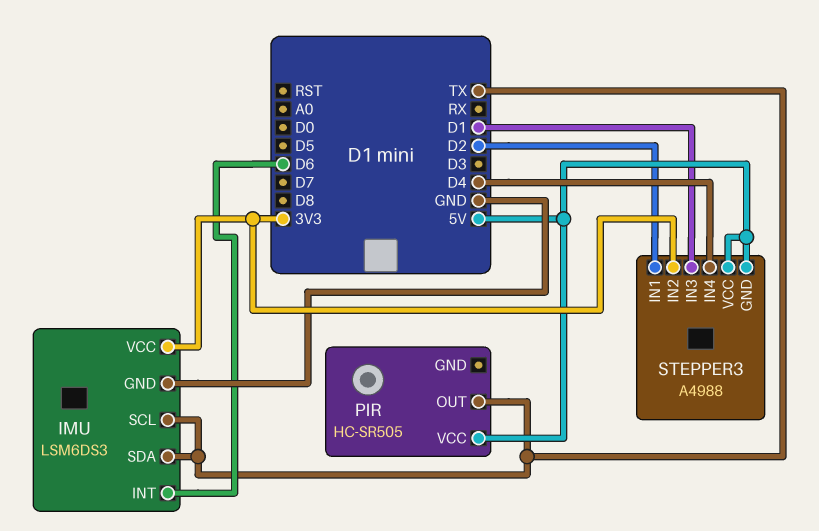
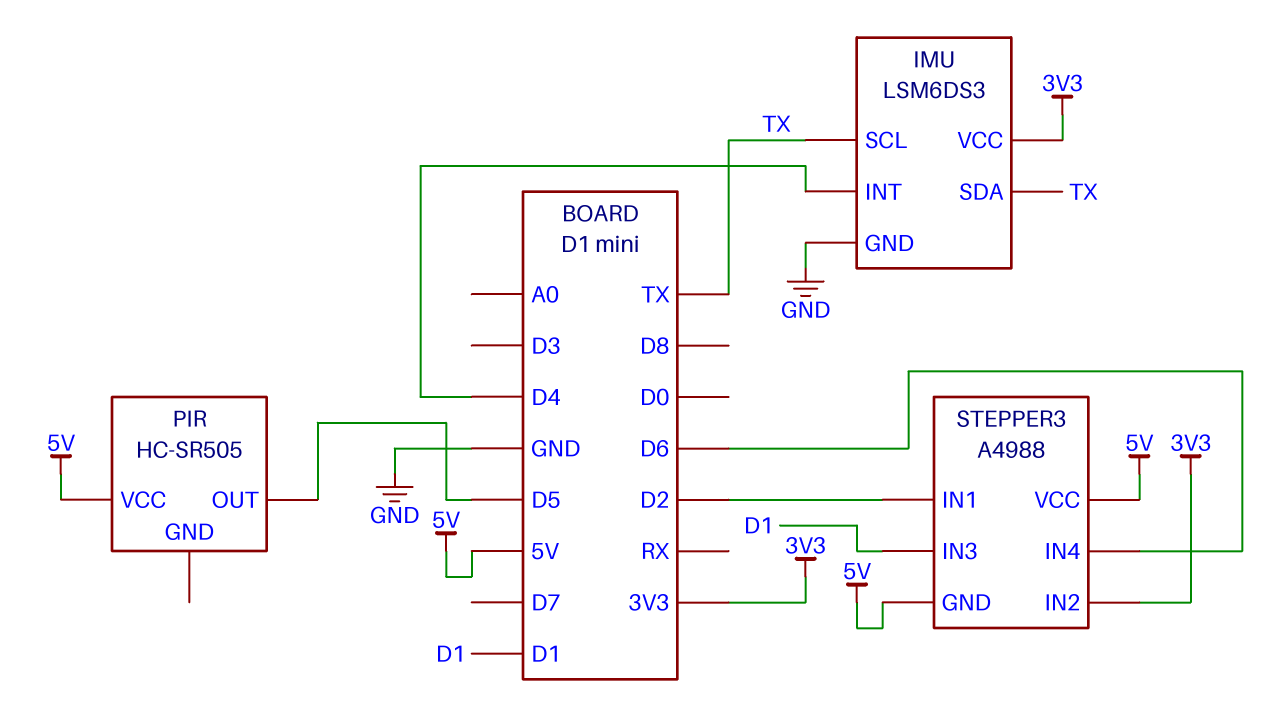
IMU pin INT: D6 -> D4
PIR pin OUT: TX -> D5
STEPPER3 pin IN4: D4 -> D6

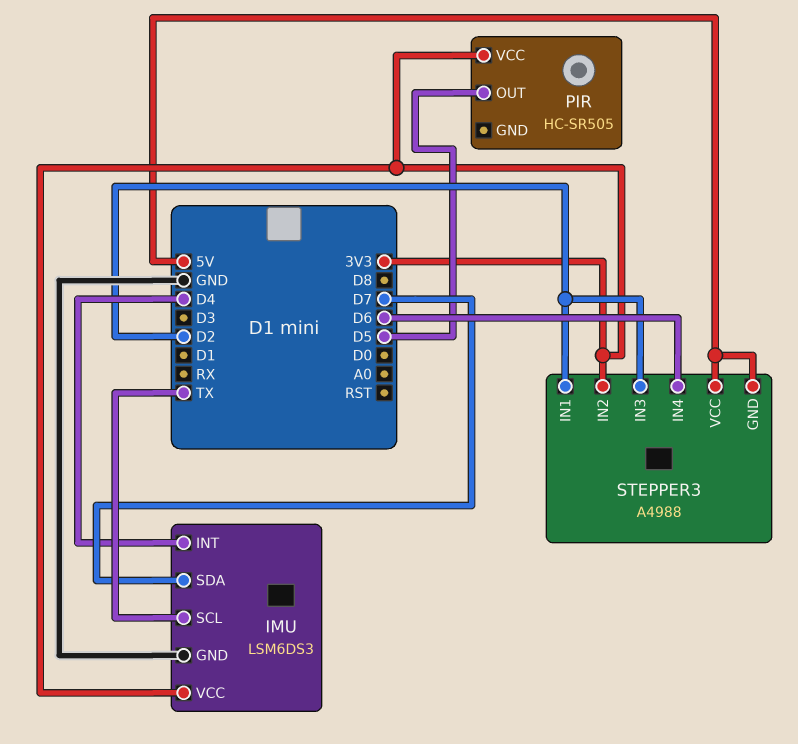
IMU pin SDA: TX -> D7
PIR pin VCC: 5V -> 3V3
STEPPER3 pin IN3: D1 -> D2

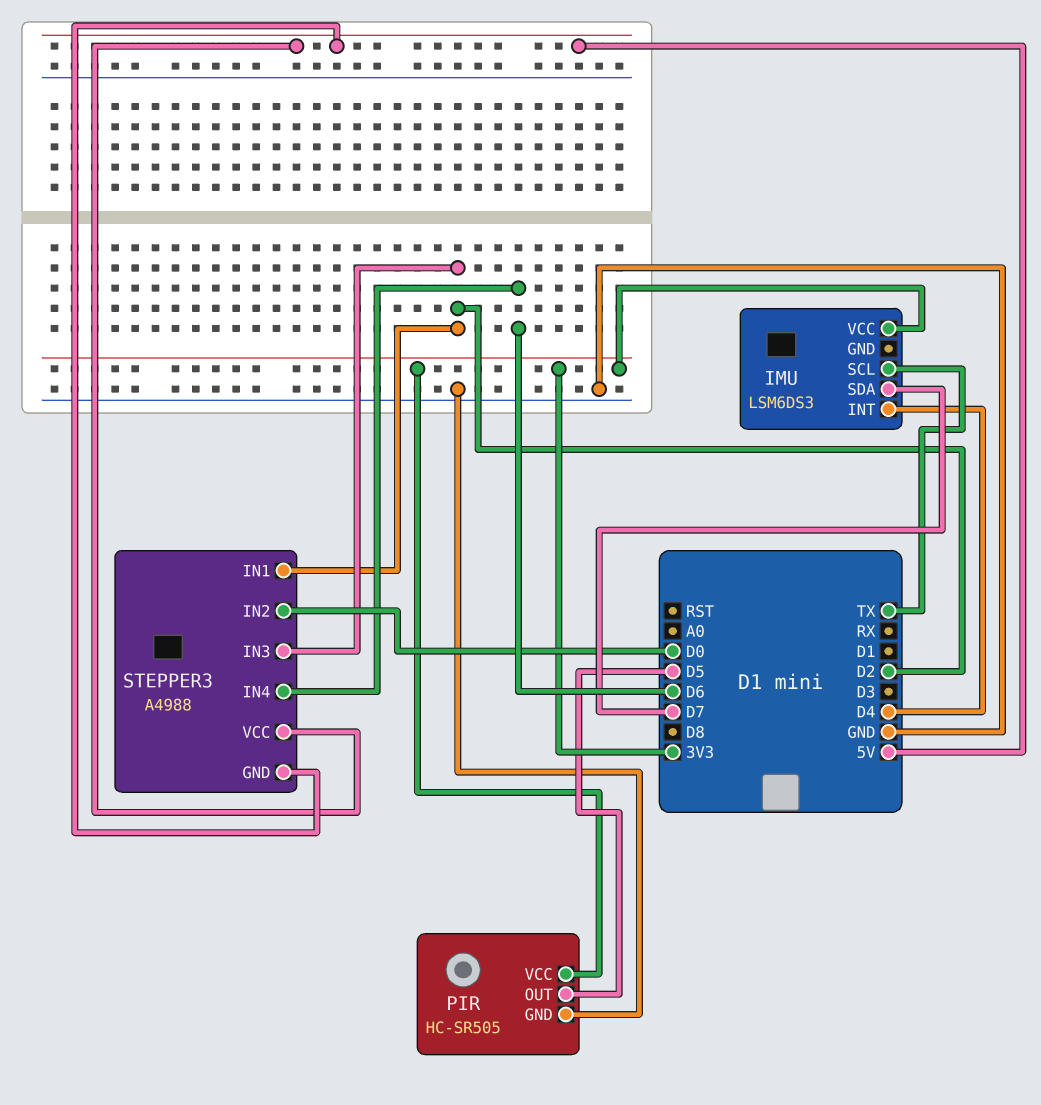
IMU pin GND: GND -> none
PIR pin GND: none -> GND
STEPPER3 pin IN2: 3V3 -> D0

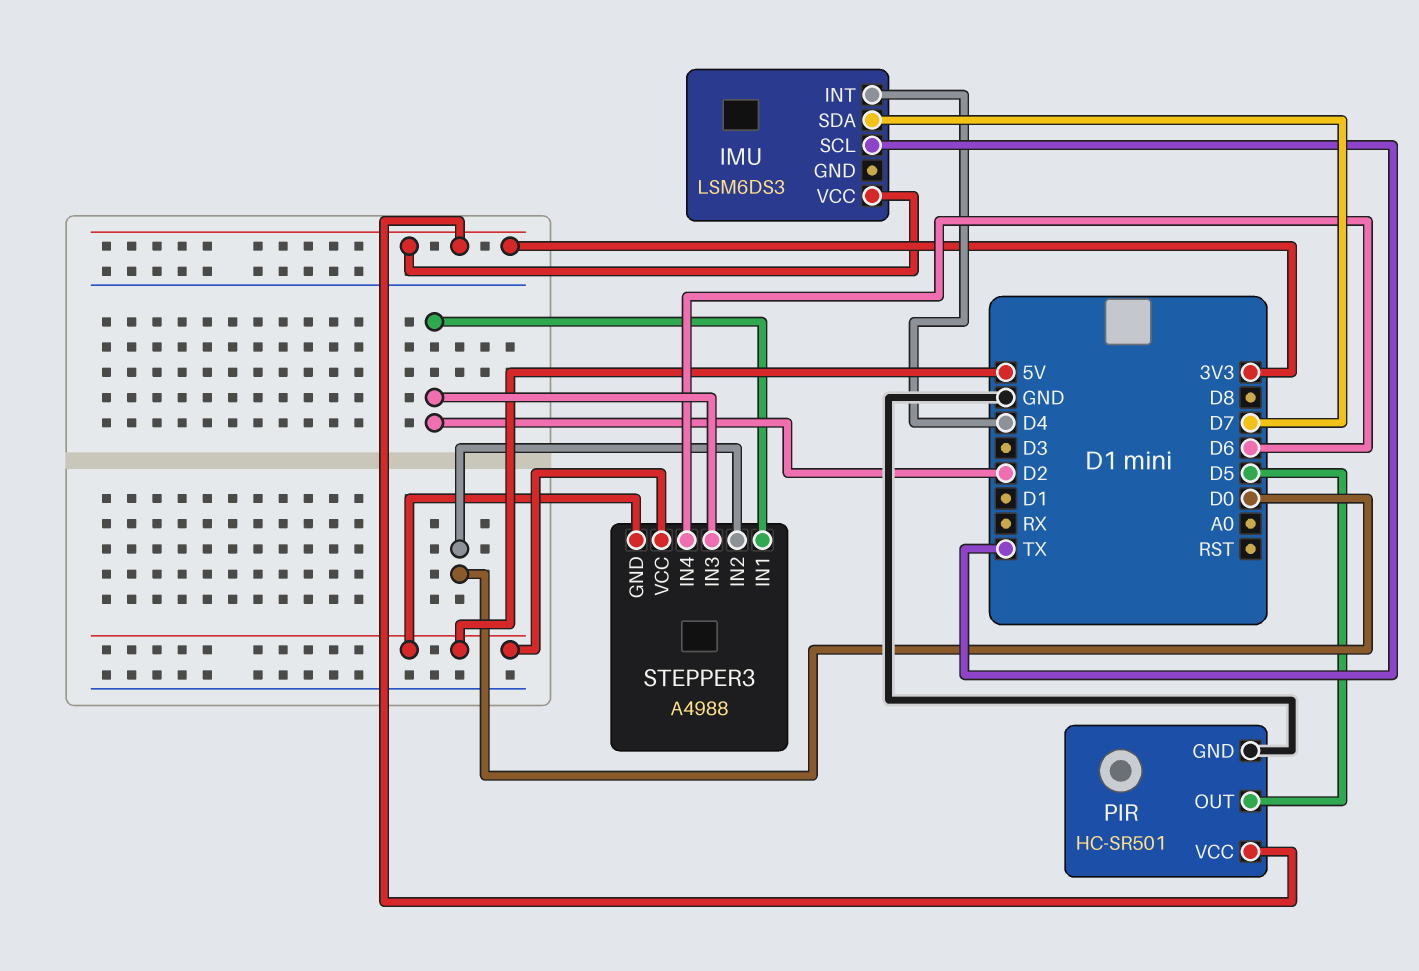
PIR: HC-SR505 -> HC-SR501

